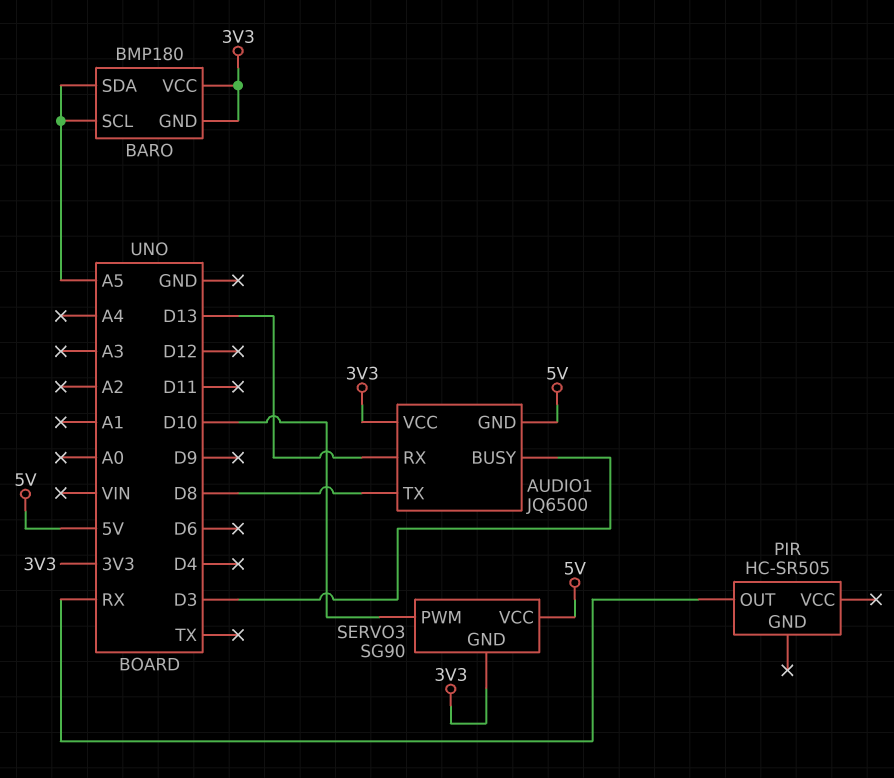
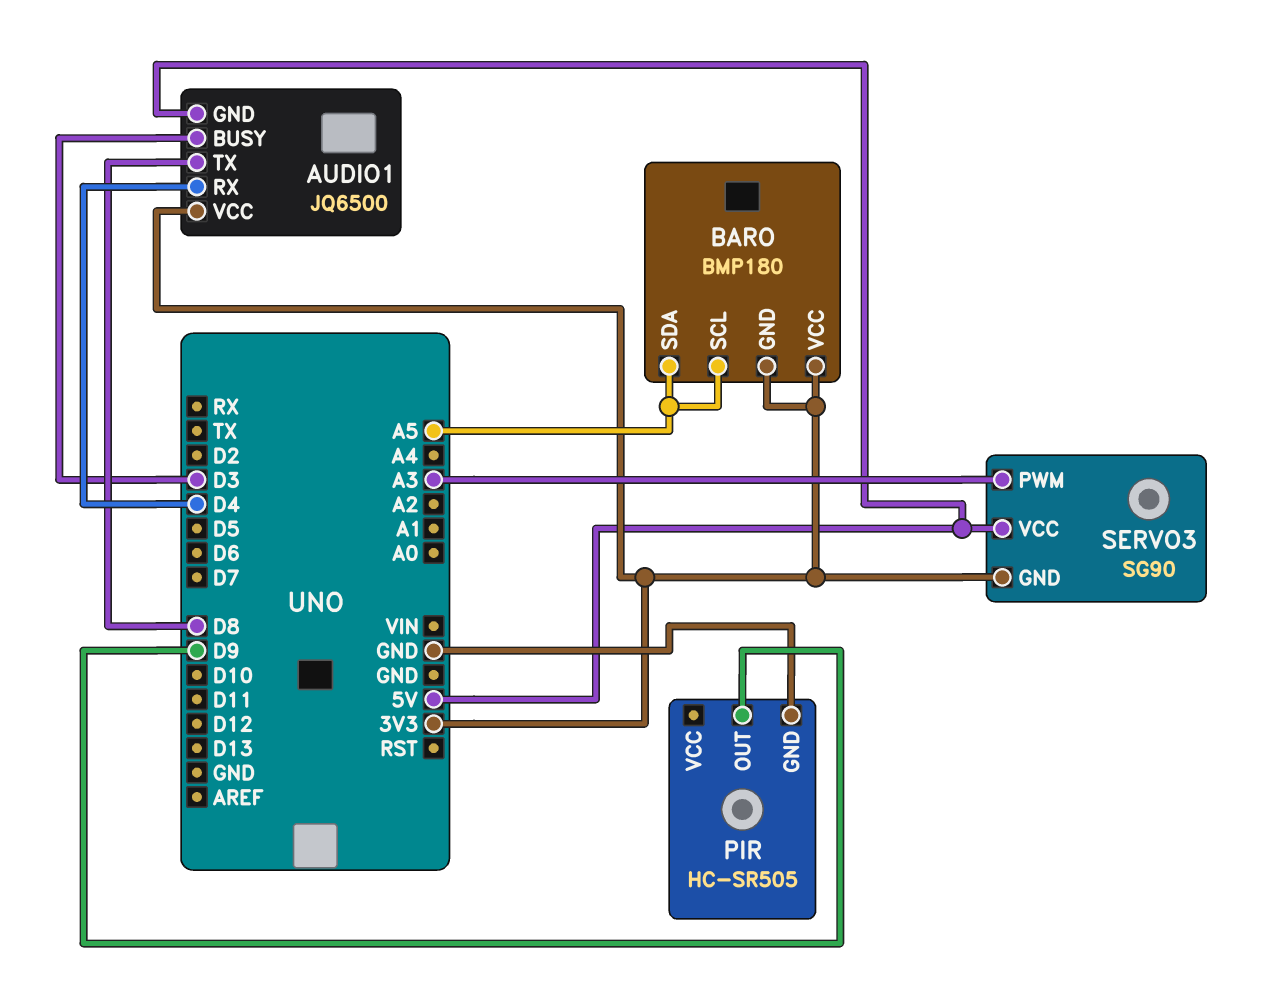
AUDIO1 pin RX: D13 -> D4
PIR pin GND: none -> GND
PIR pin OUT: RX -> D9
SERVO3 pin PWM: D10 -> A3

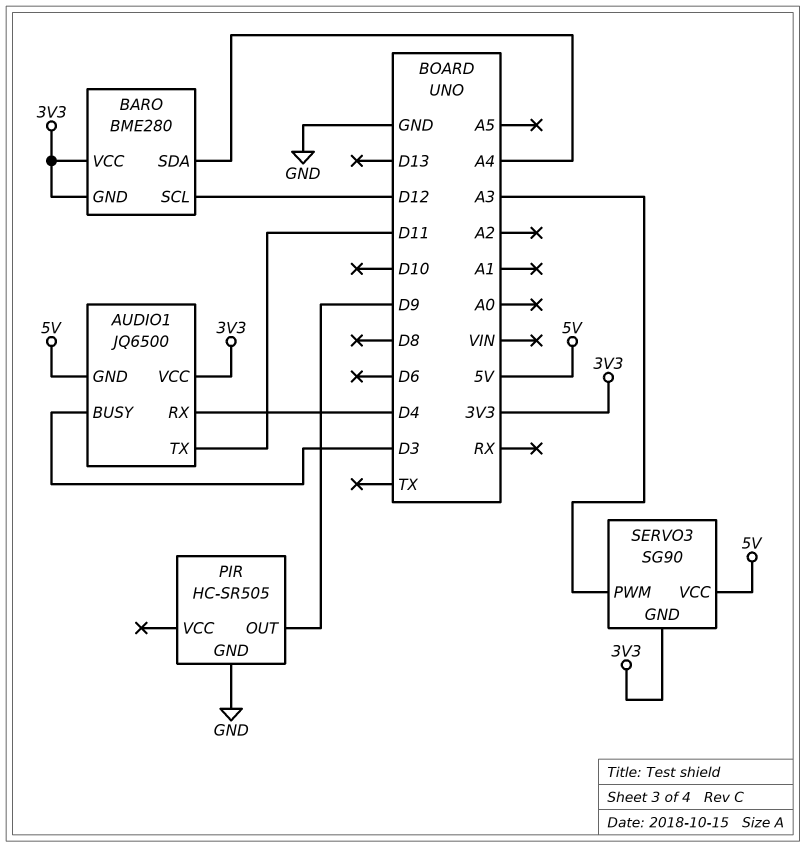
AUDIO1 pin TX: D8 -> D11
BARO: BMP180 -> BME280
BARO pin SCL: A5 -> D12
BARO pin SDA: A5 -> A4

